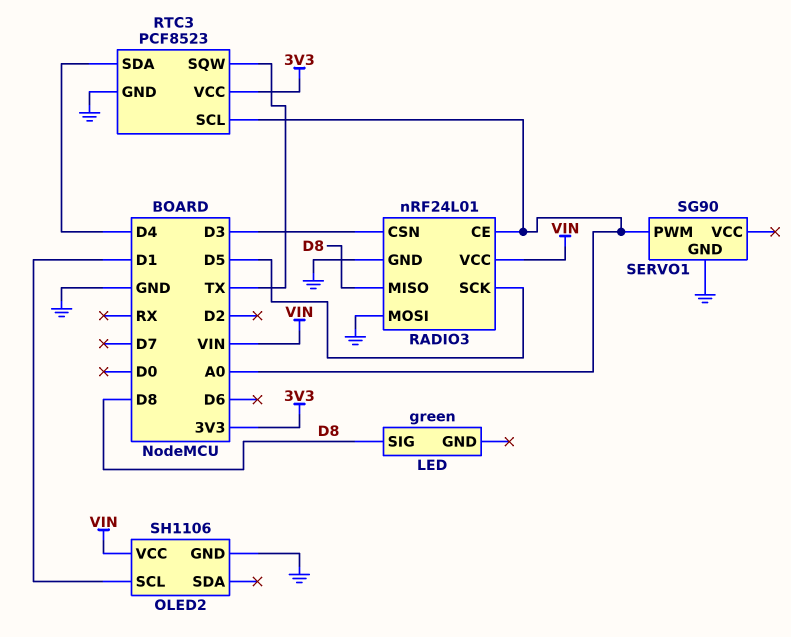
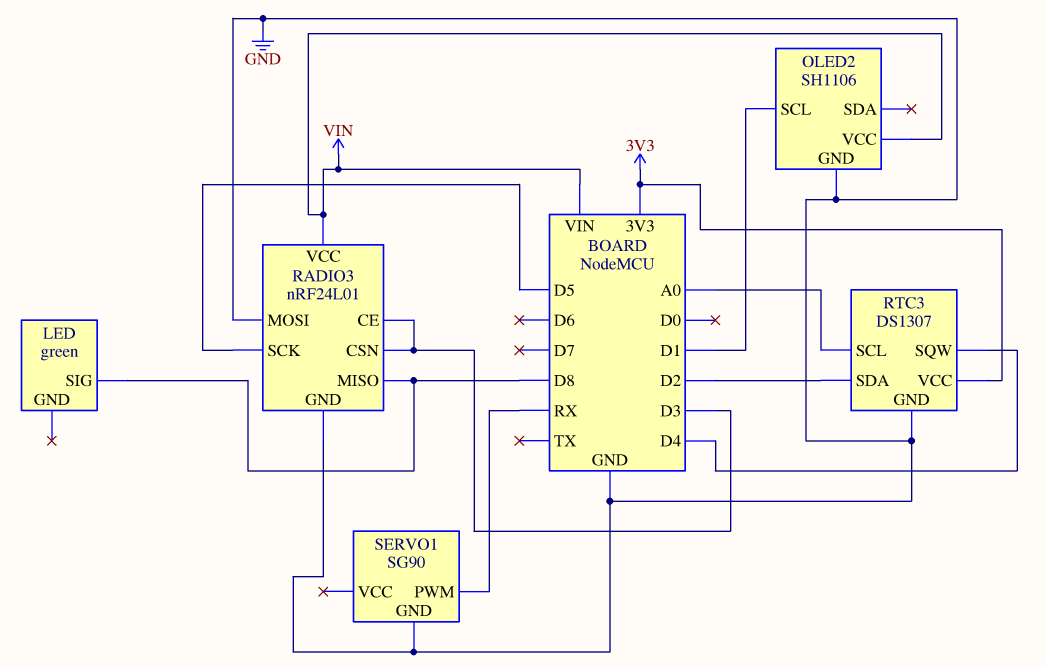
RADIO3 pin CE: A0 -> D3
RTC3: PCF8523 -> DS1307
RTC3 pin SDA: D4 -> D2
RTC3 pin SQW: TX -> D4
SERVO1 pin PWM: A0 -> RX

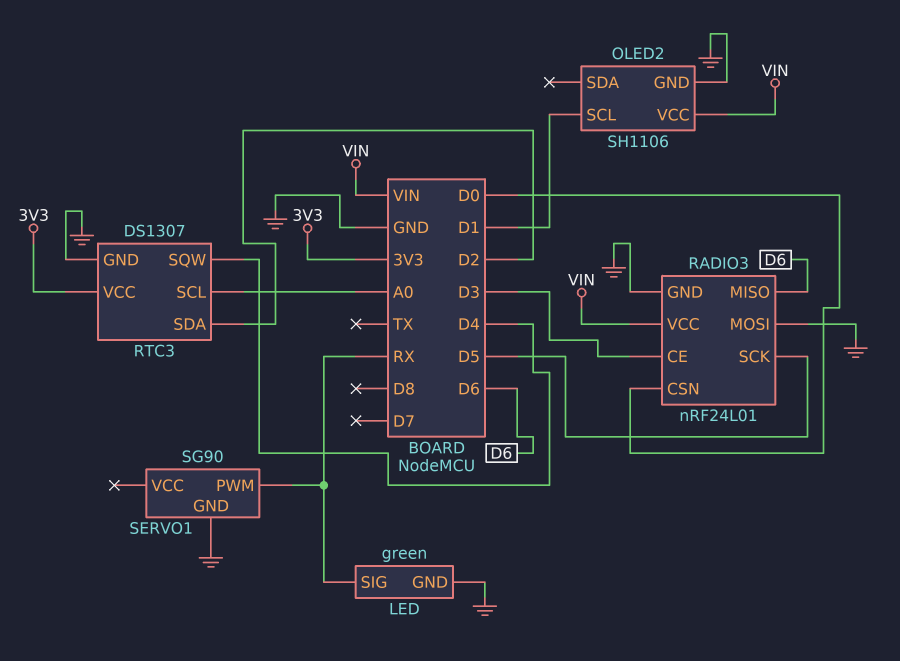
LED pin GND: none -> GND
LED pin SIG: D8 -> RX
RADIO3 pin CSN: D3 -> D0
RADIO3 pin MISO: D8 -> D6

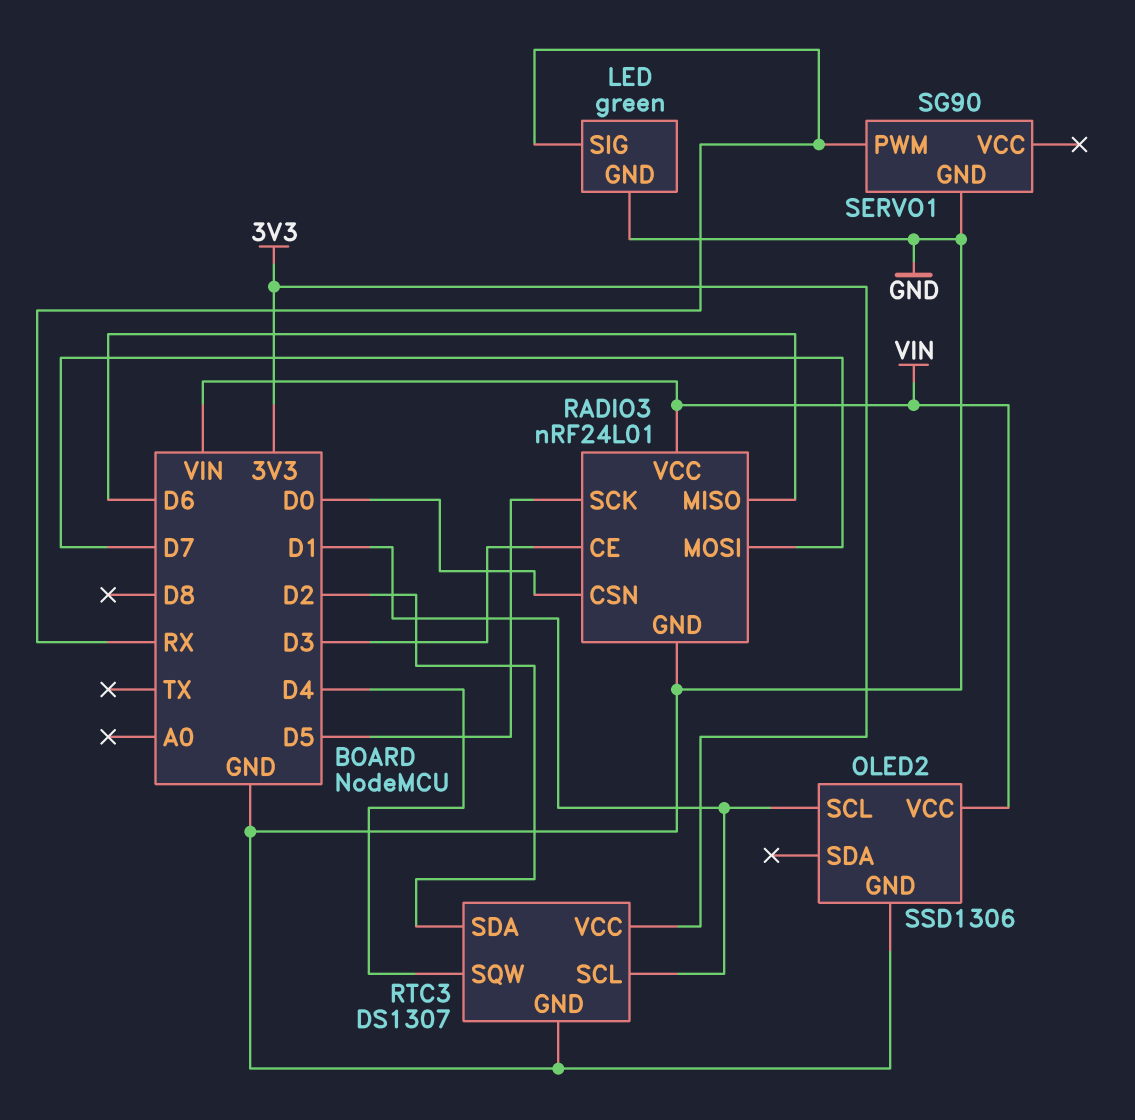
OLED2: SH1106 -> SSD1306
RADIO3 pin MOSI: GND -> D7
RTC3 pin SCL: A0 -> D1

